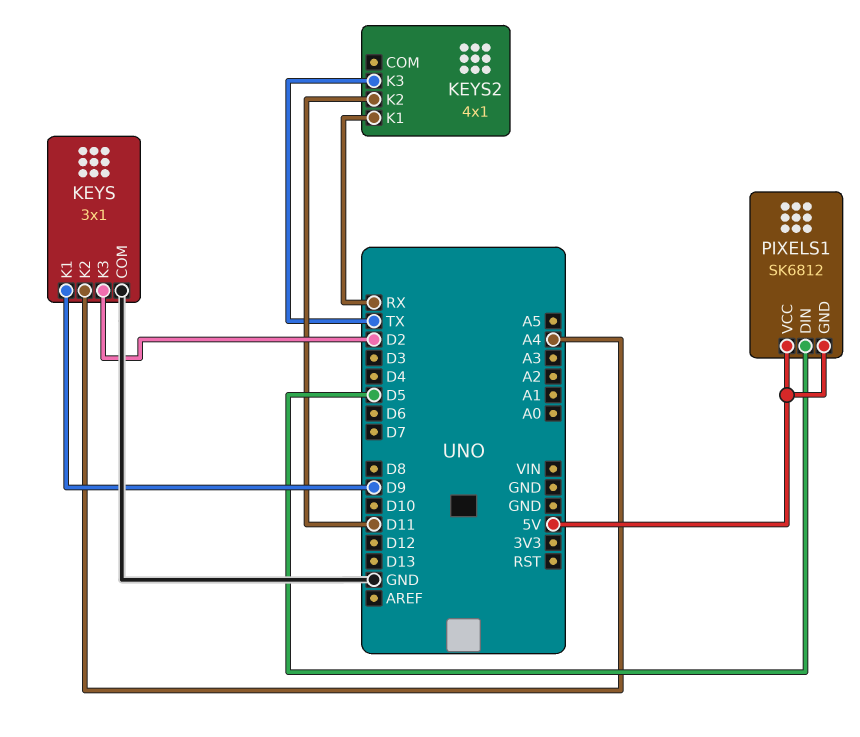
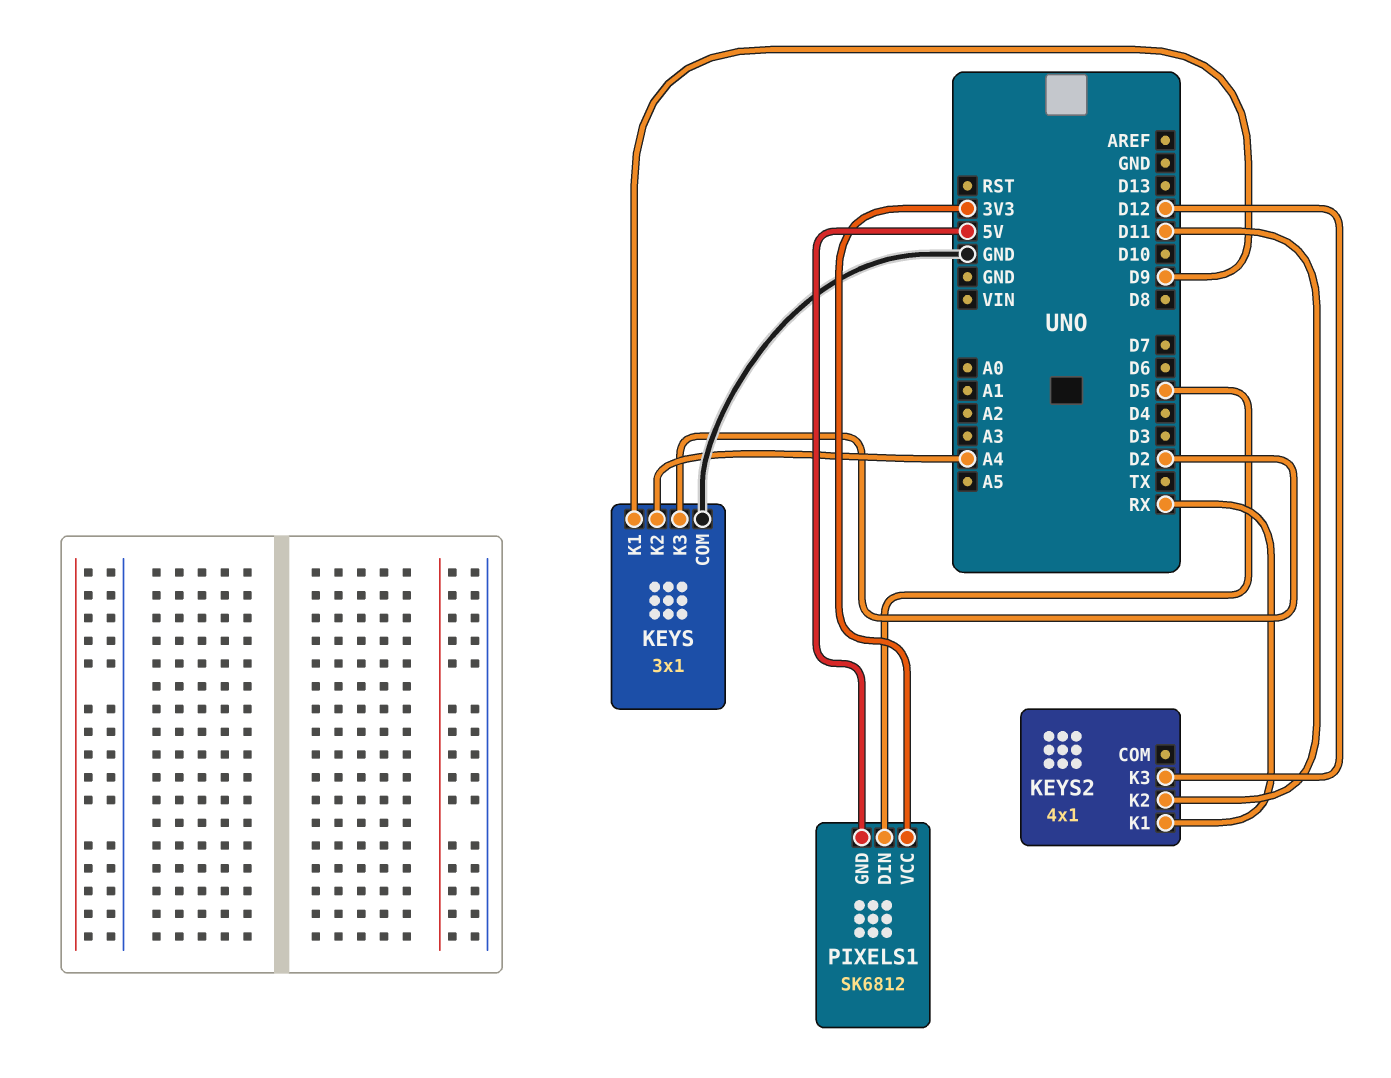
KEYS2 pin K3: TX -> D12
PIXELS1 pin VCC: 5V -> 3V3

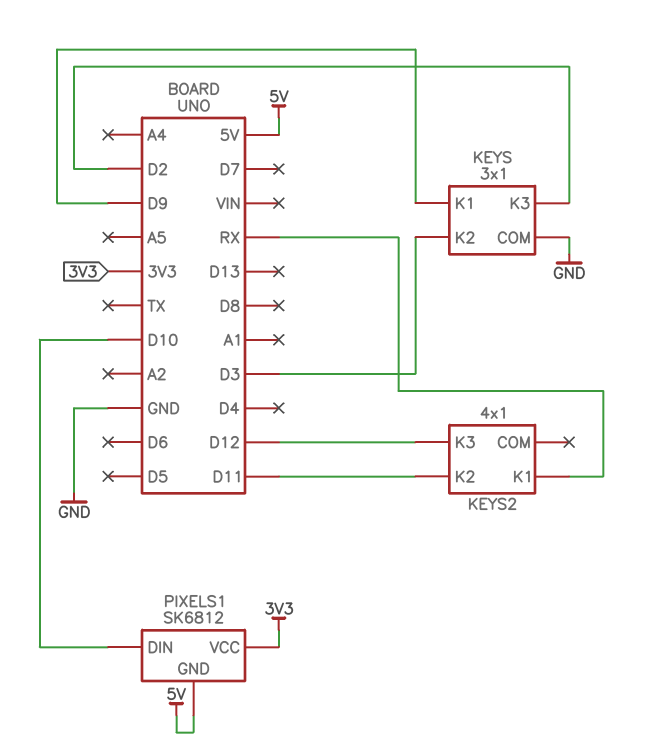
KEYS pin K2: A4 -> D3
PIXELS1 pin DIN: D5 -> D10

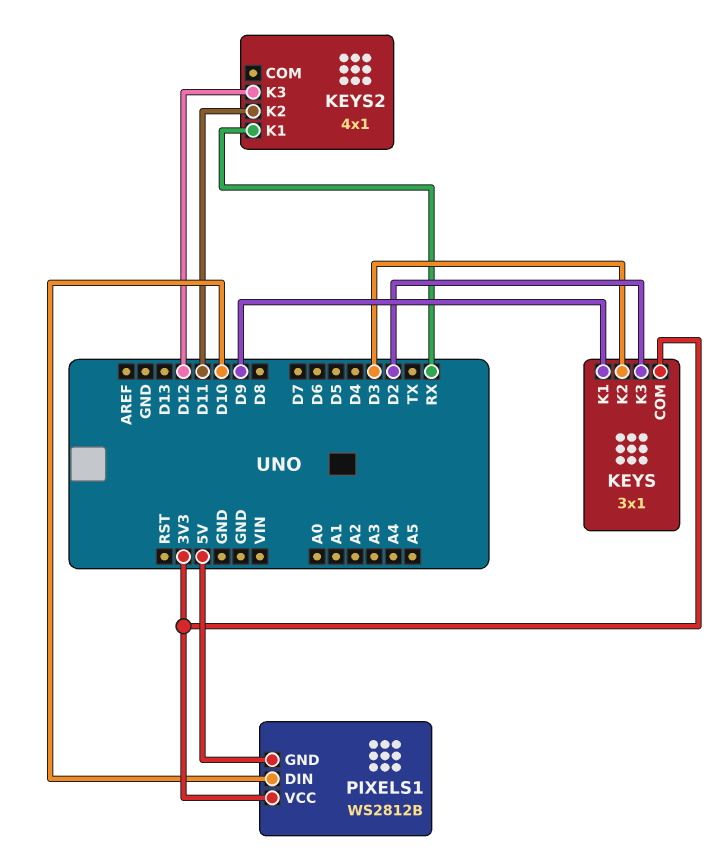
KEYS pin COM: GND -> 3V3
PIXELS1: SK6812 -> WS2812B

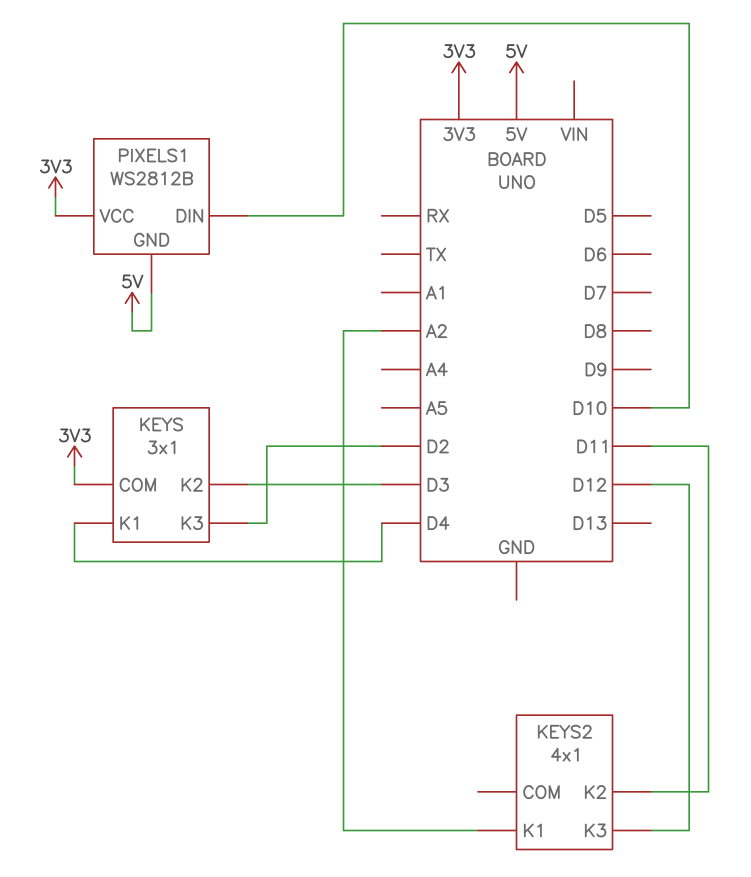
KEYS pin K1: D9 -> D4
KEYS2 pin K1: RX -> A2

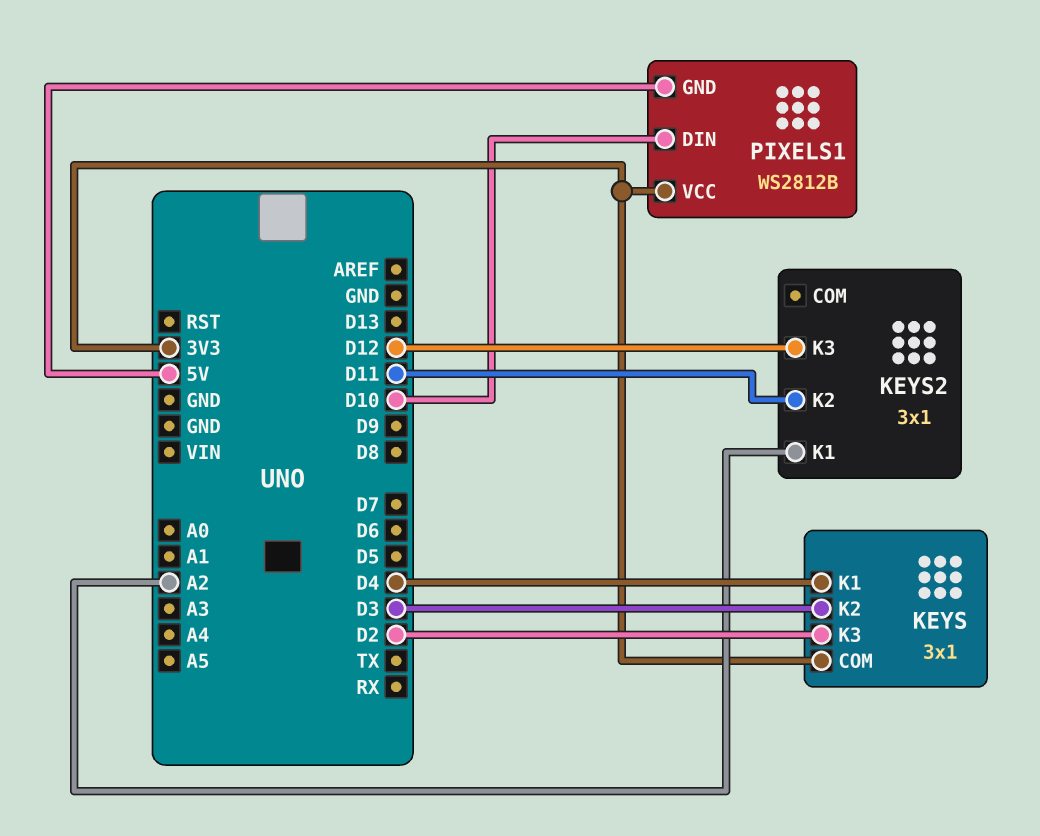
KEYS2: 4x1 -> 3x1

